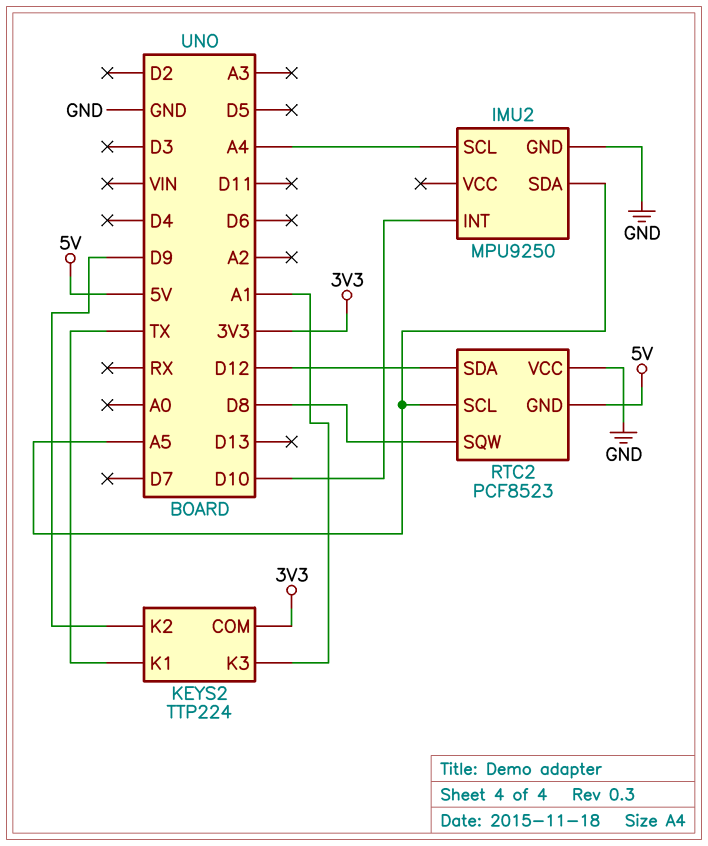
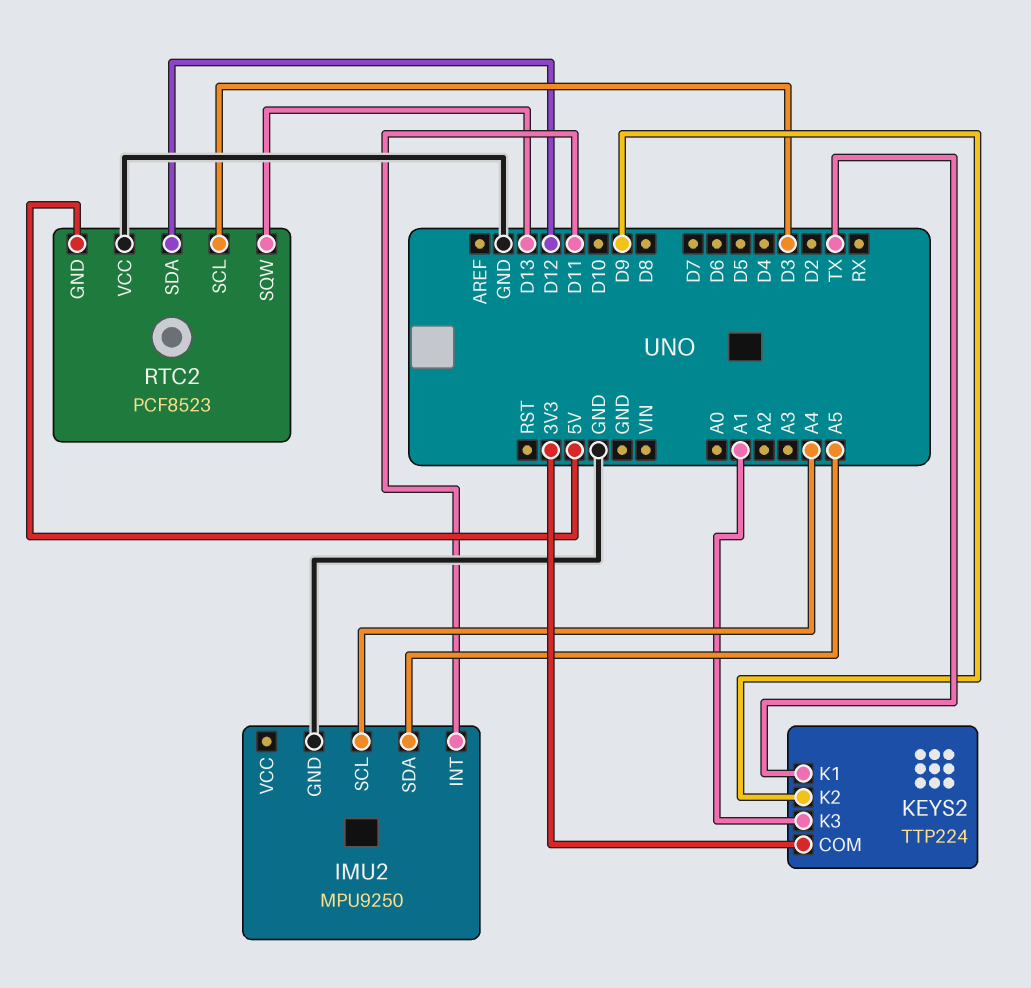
IMU2 pin INT: D10 -> D11
RTC2 pin SCL: A5 -> D3
RTC2 pin SQW: D8 -> D13

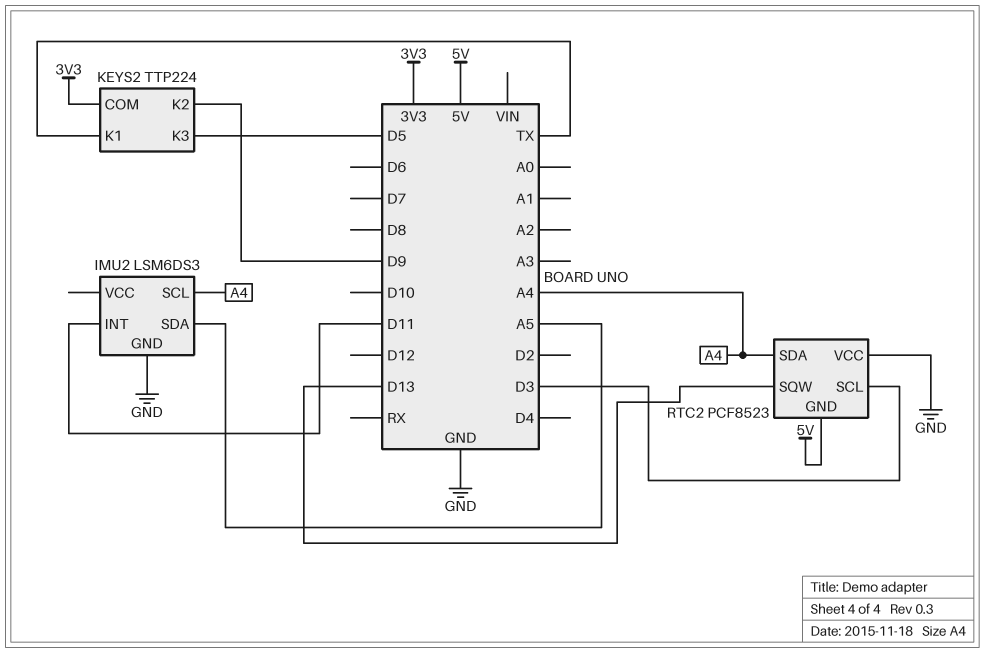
IMU2: MPU9250 -> LSM6DS3
KEYS2 pin K3: A1 -> D5
RTC2 pin SDA: D12 -> A4

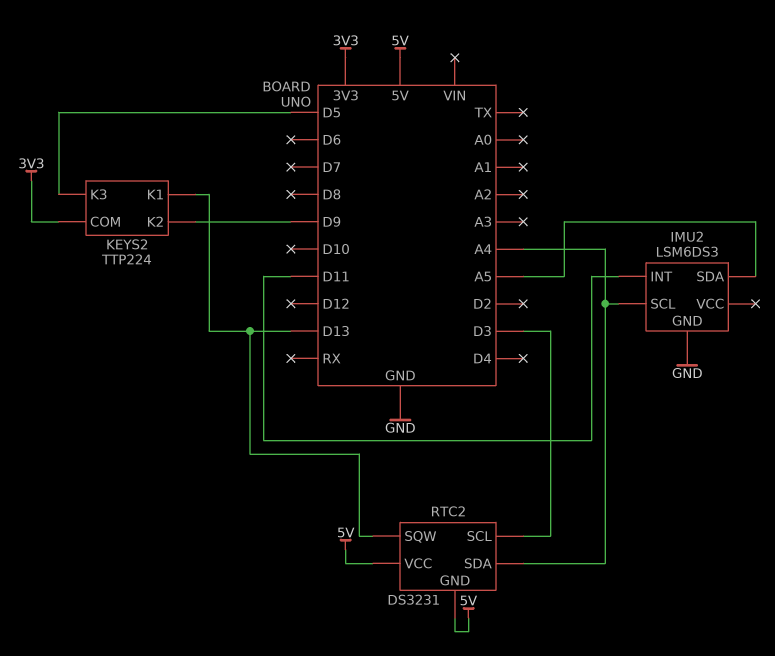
KEYS2 pin K1: TX -> D13
RTC2: PCF8523 -> DS3231
RTC2 pin VCC: GND -> 5V

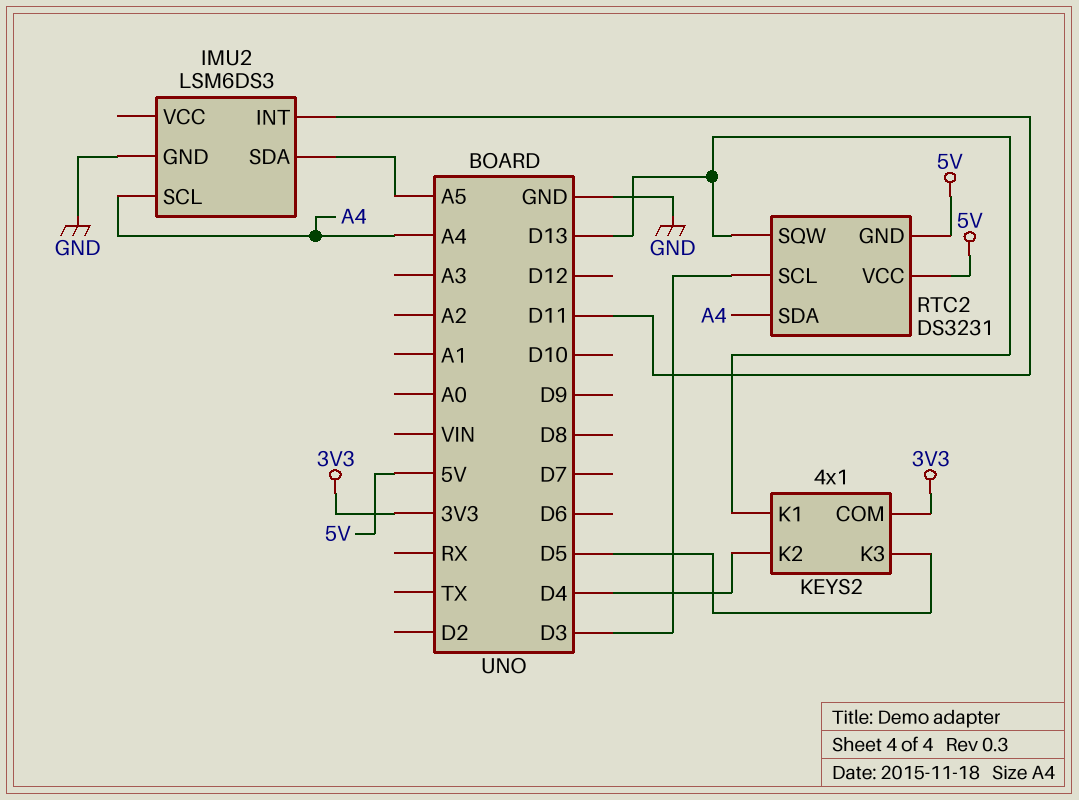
KEYS2: TTP224 -> 4x1
KEYS2 pin K2: D9 -> D4

